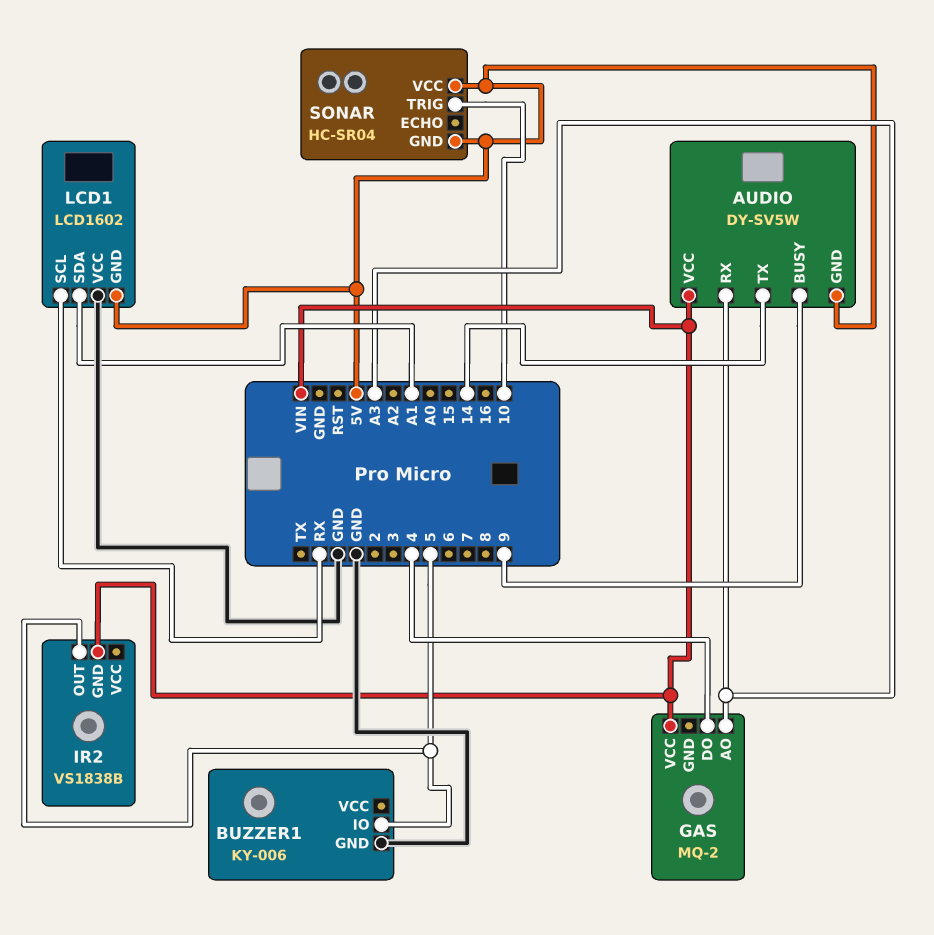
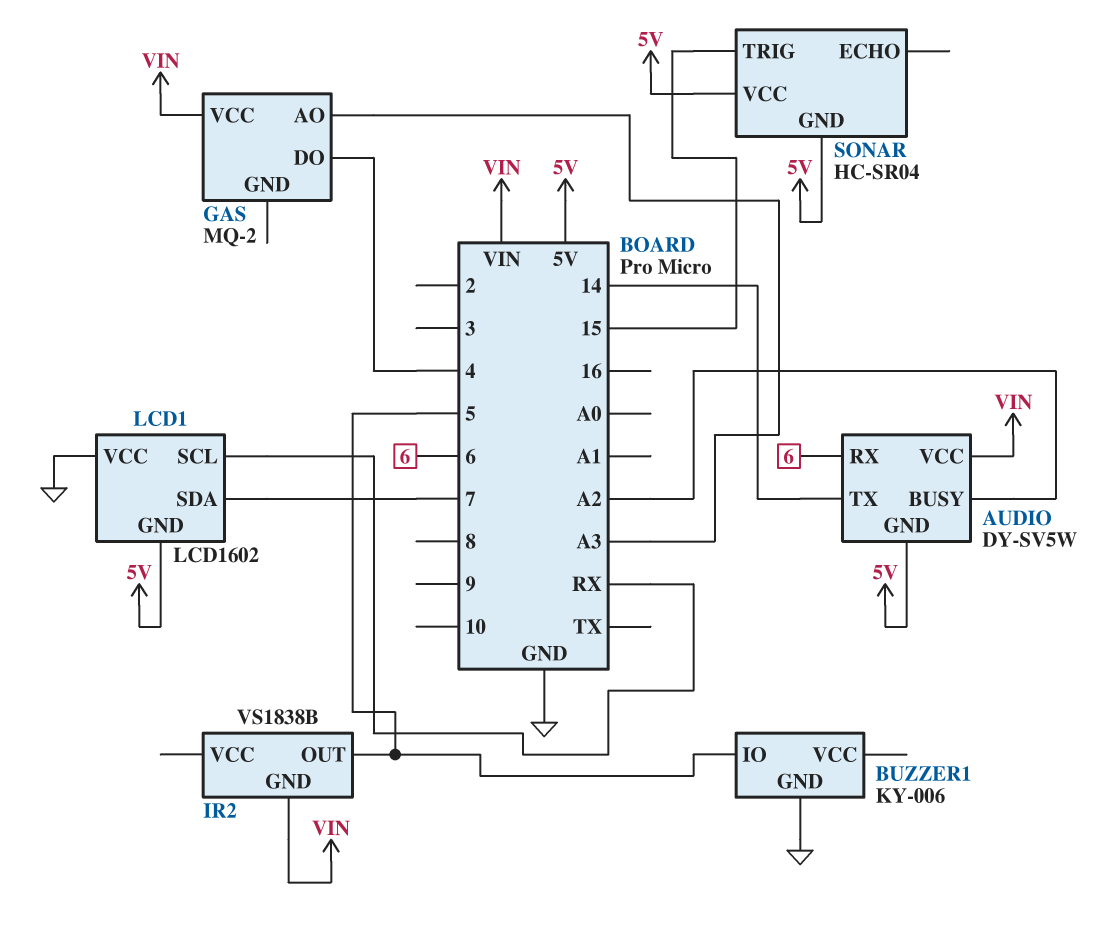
AUDIO pin BUSY: 9 -> A2
AUDIO pin RX: A3 -> 6
LCD1 pin SDA: A1 -> 7
SONAR pin TRIG: 10 -> 15

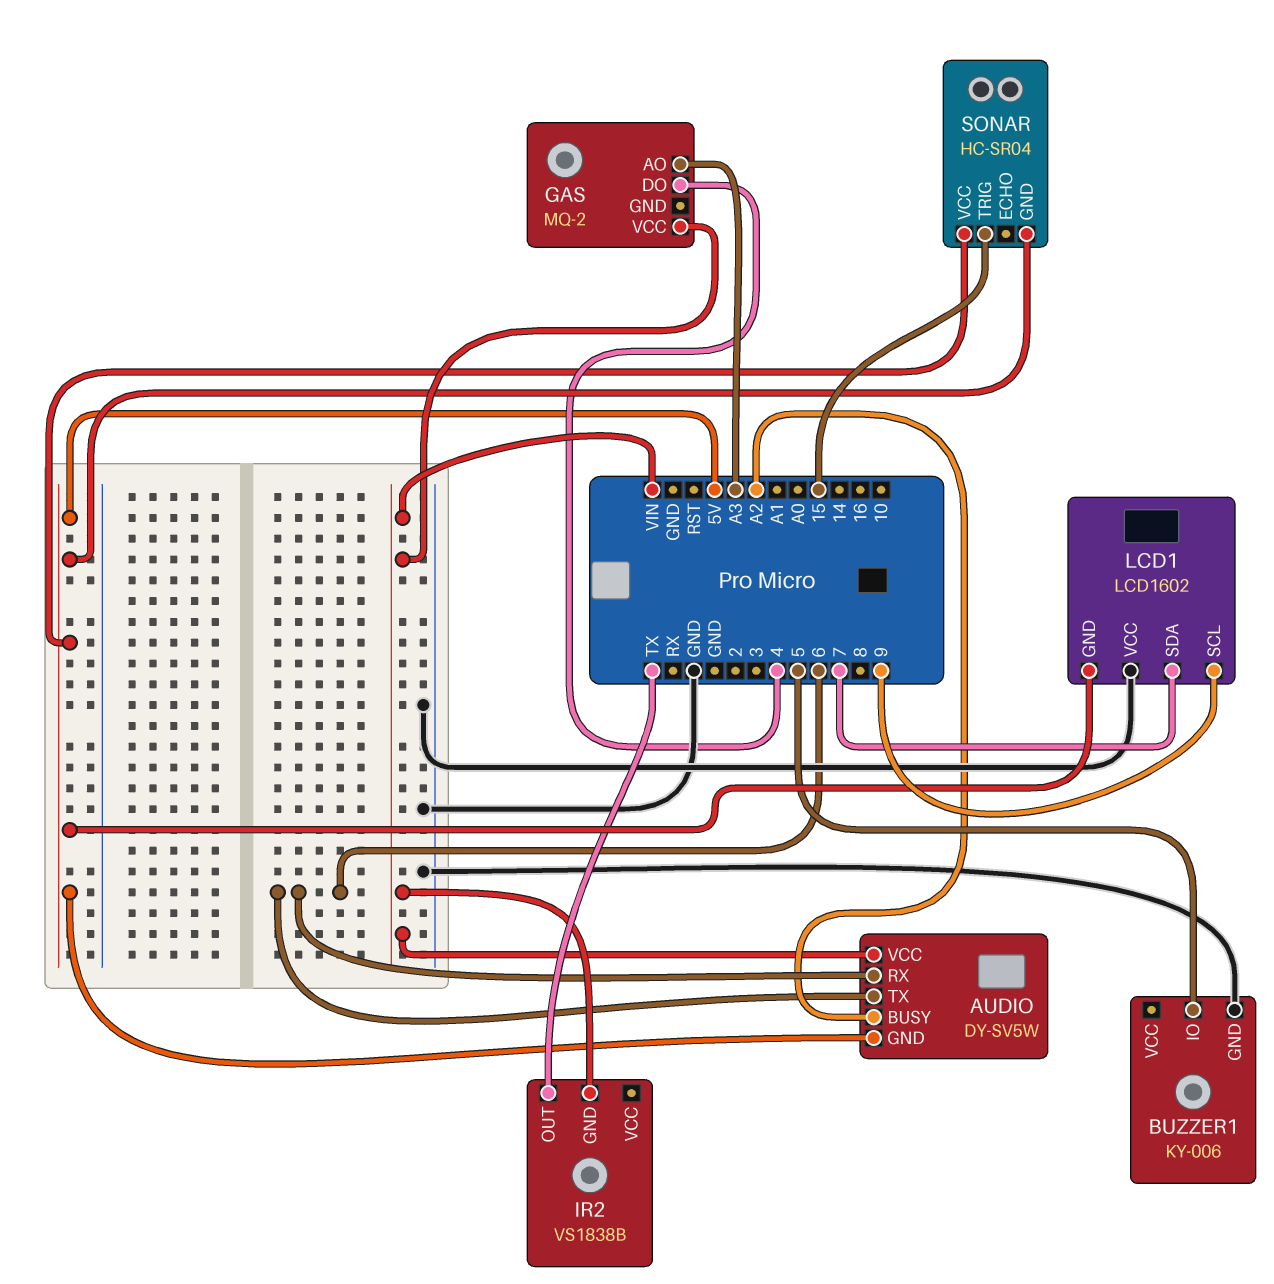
AUDIO pin TX: 14 -> 6
IR2 pin OUT: 5 -> TX
LCD1 pin SCL: RX -> 9

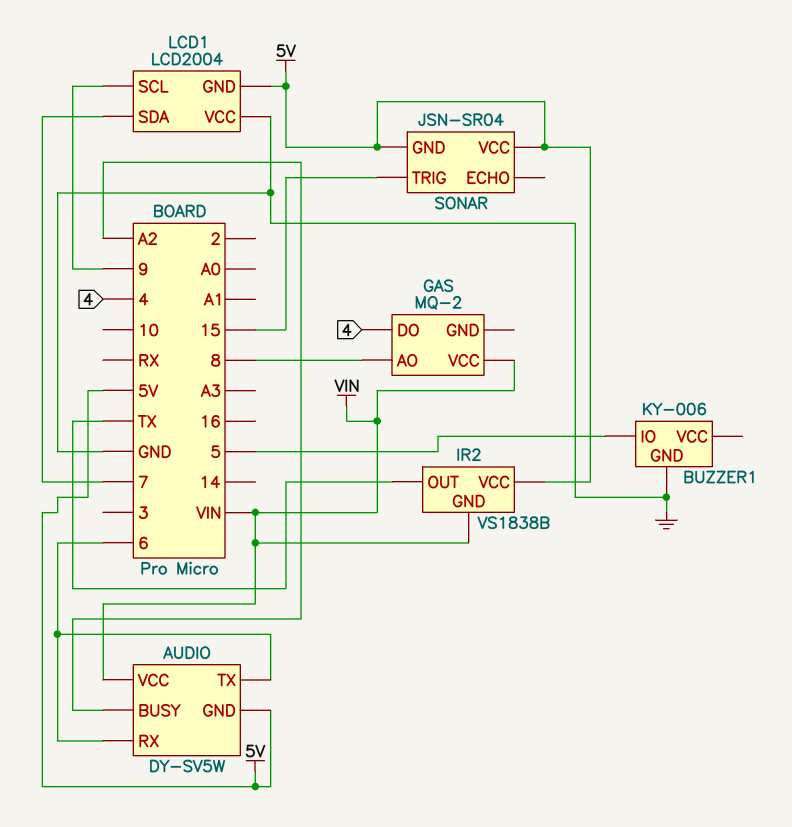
GAS pin AO: A3 -> 8
IR2 pin VCC: none -> 5V
LCD1: LCD1602 -> LCD2004
SONAR: HC-SR04 -> JSN-SR04

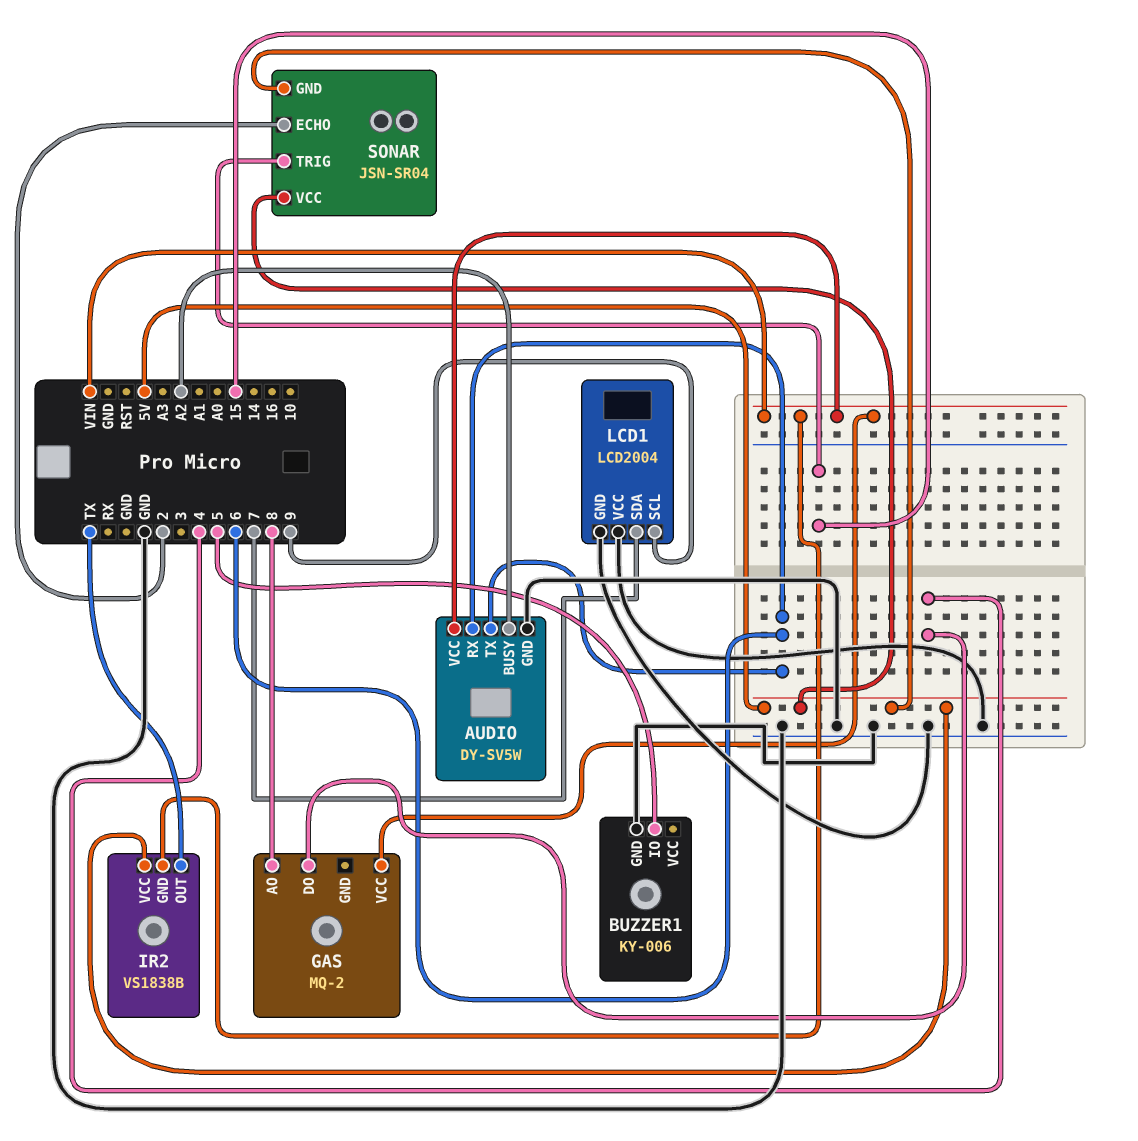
AUDIO pin GND: 5V -> GND
LCD1 pin GND: 5V -> GND
SONAR pin ECHO: none -> 2

